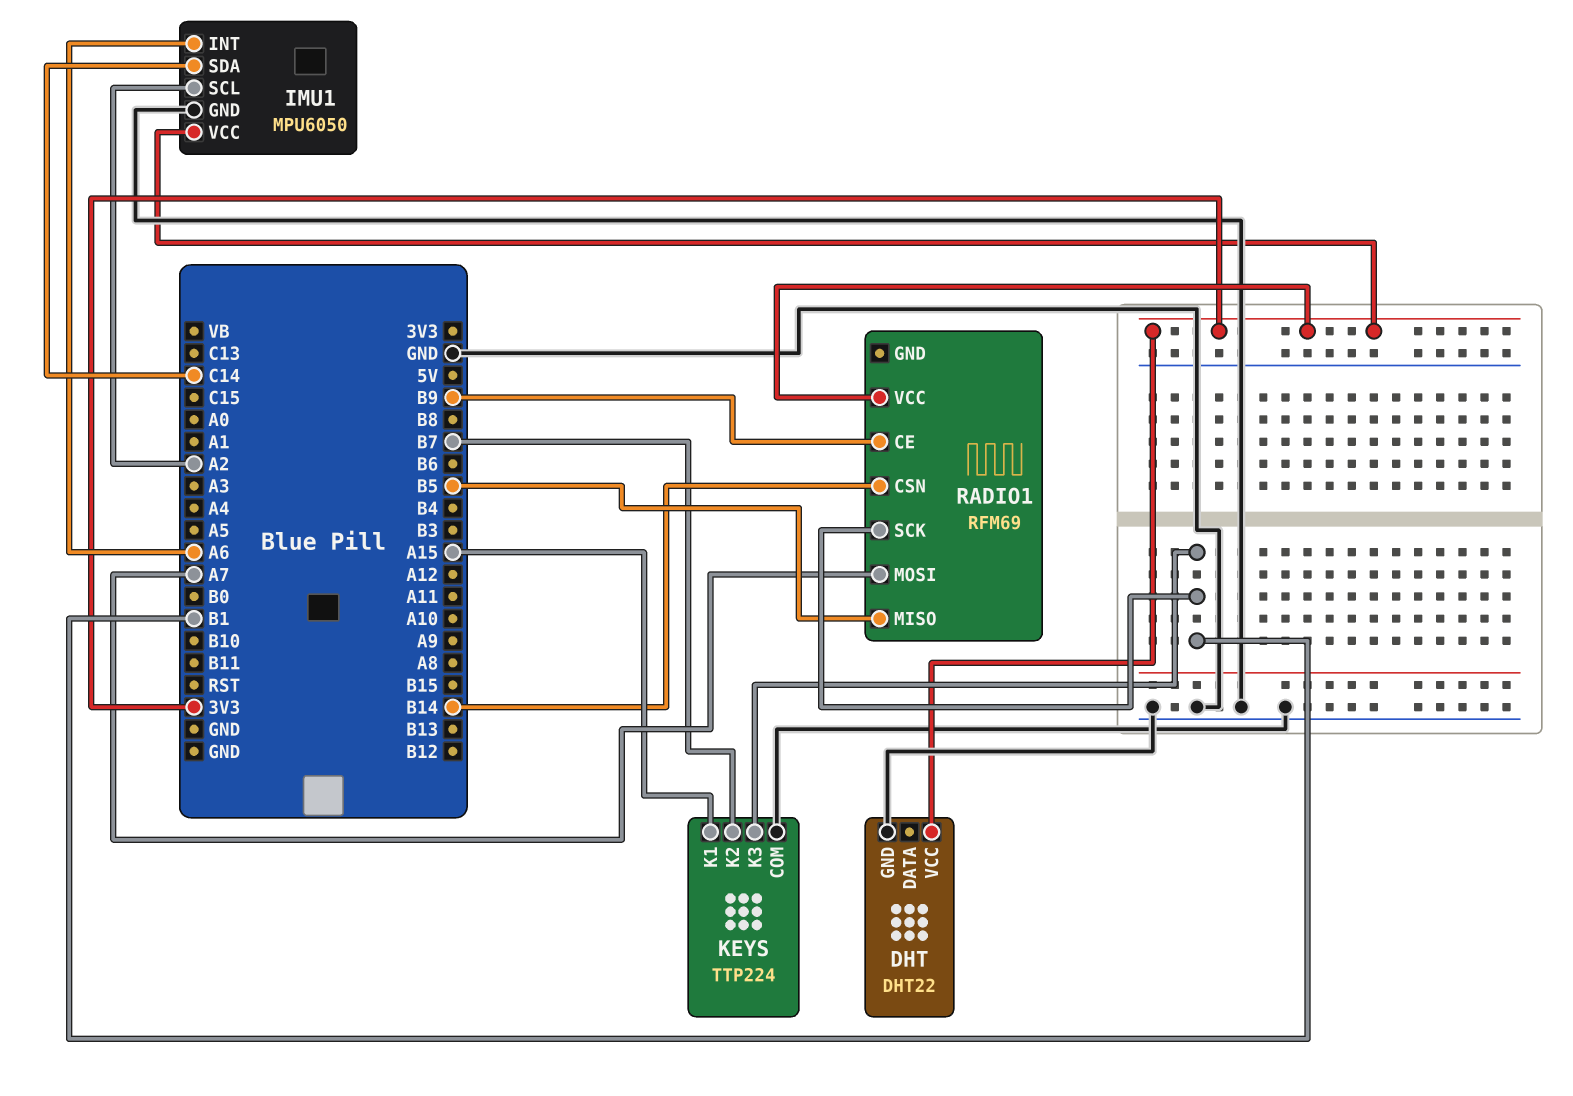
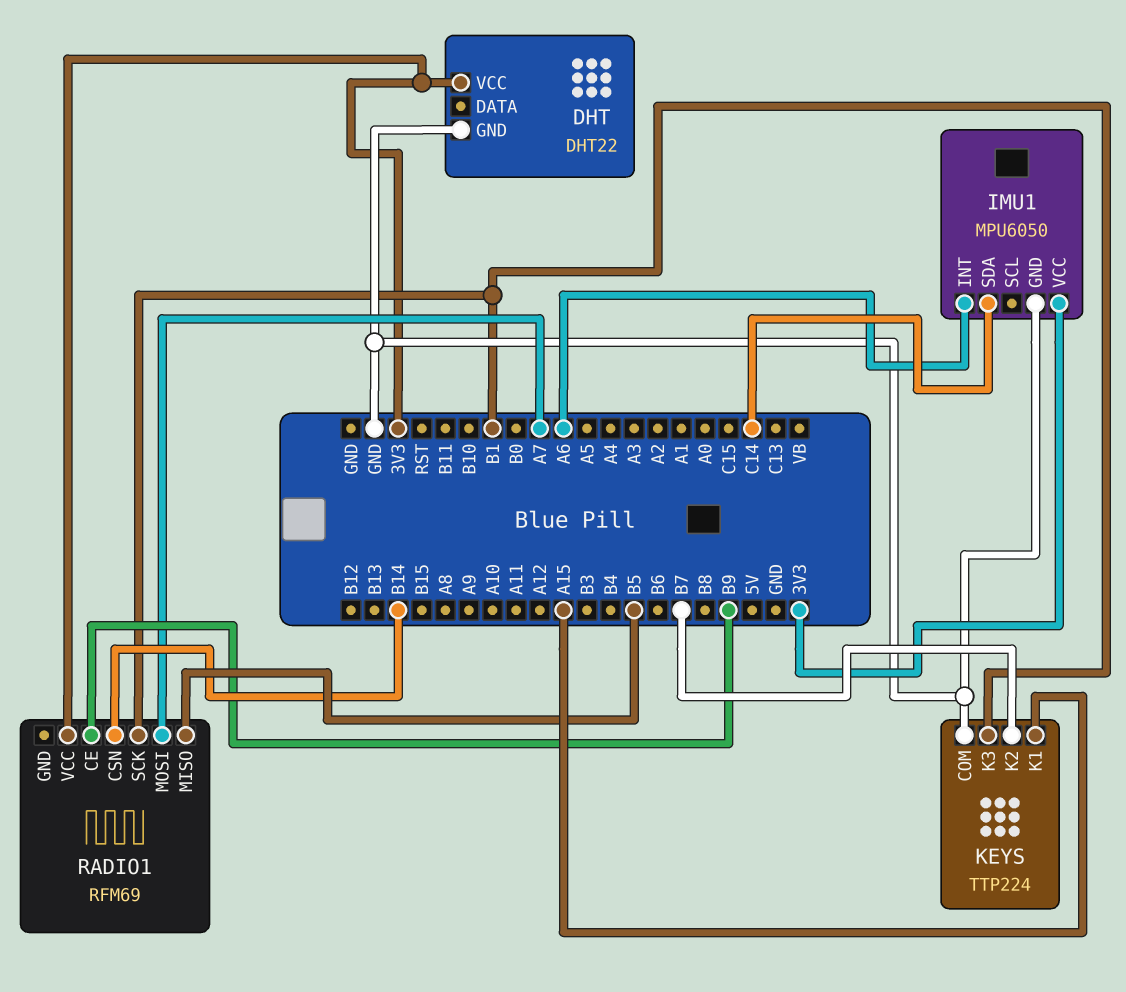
IMU1 pin SCL: A2 -> none

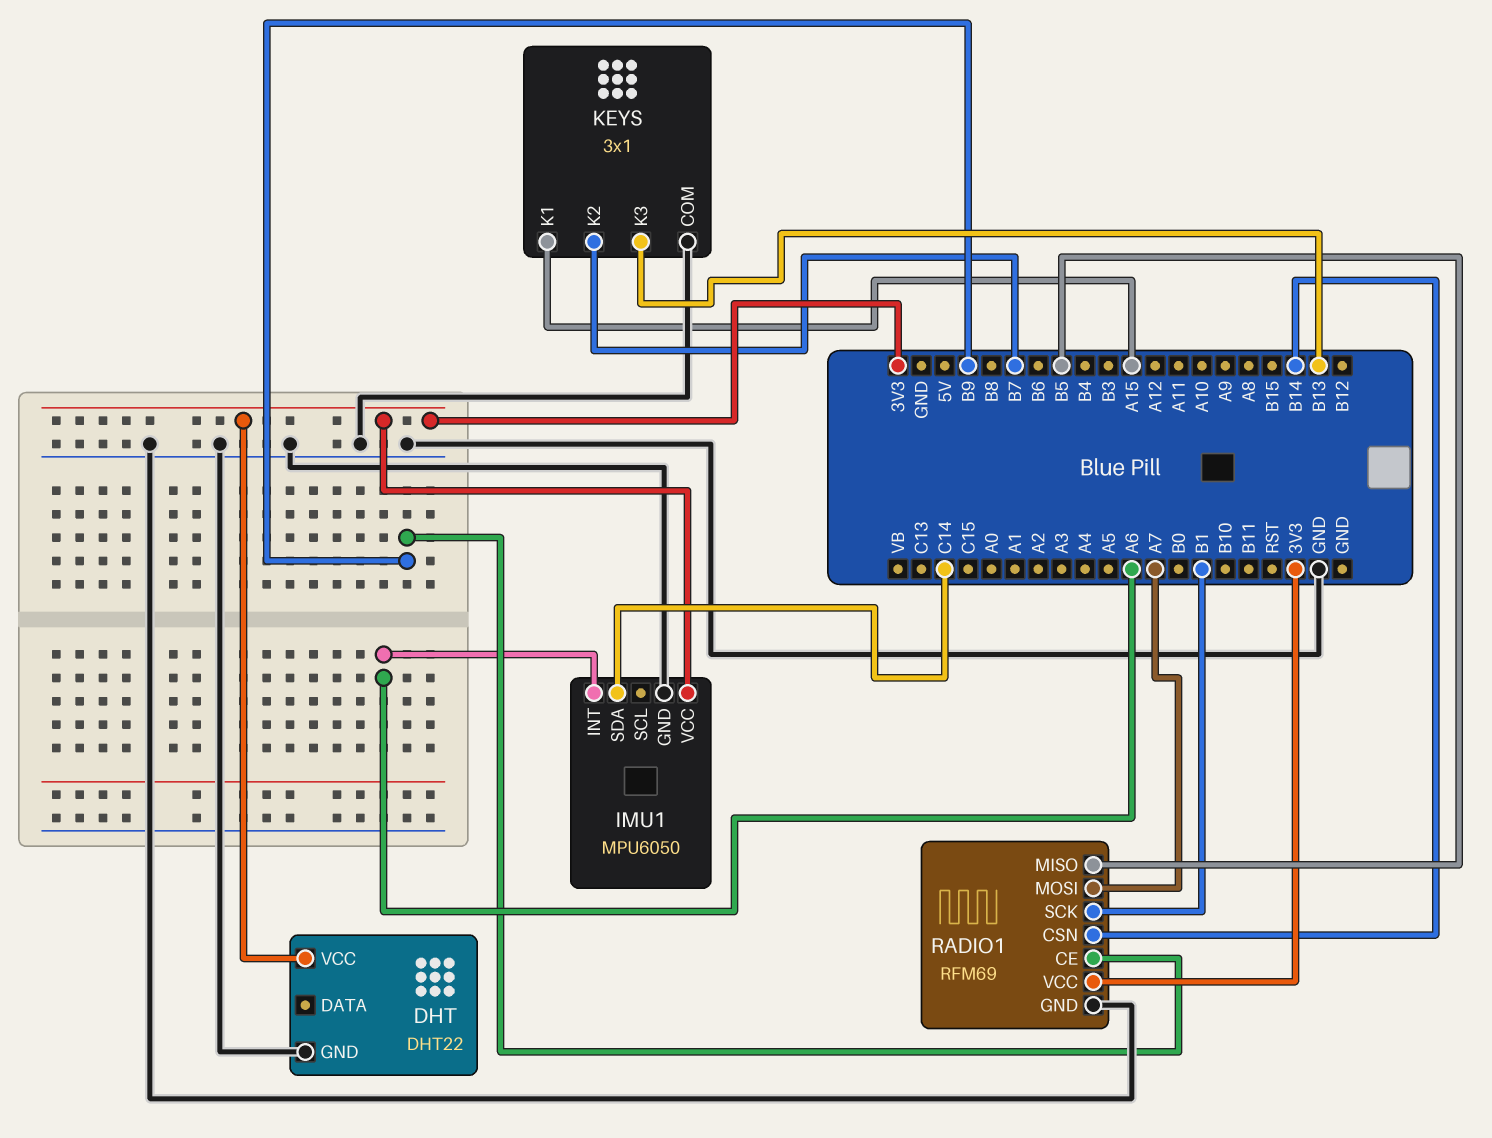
KEYS: TTP224 -> 3x1
KEYS pin K3: B1 -> B13
RADIO1 pin GND: none -> GND

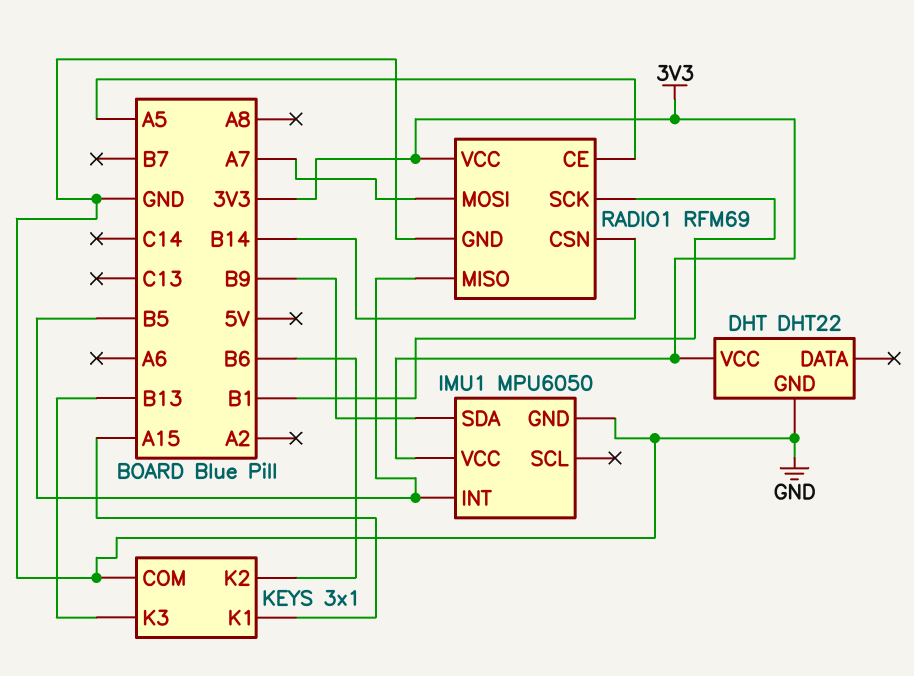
IMU1 pin INT: A6 -> B5
IMU1 pin SDA: C14 -> B9
KEYS pin K2: B7 -> B6
RADIO1 pin CE: B9 -> A5

